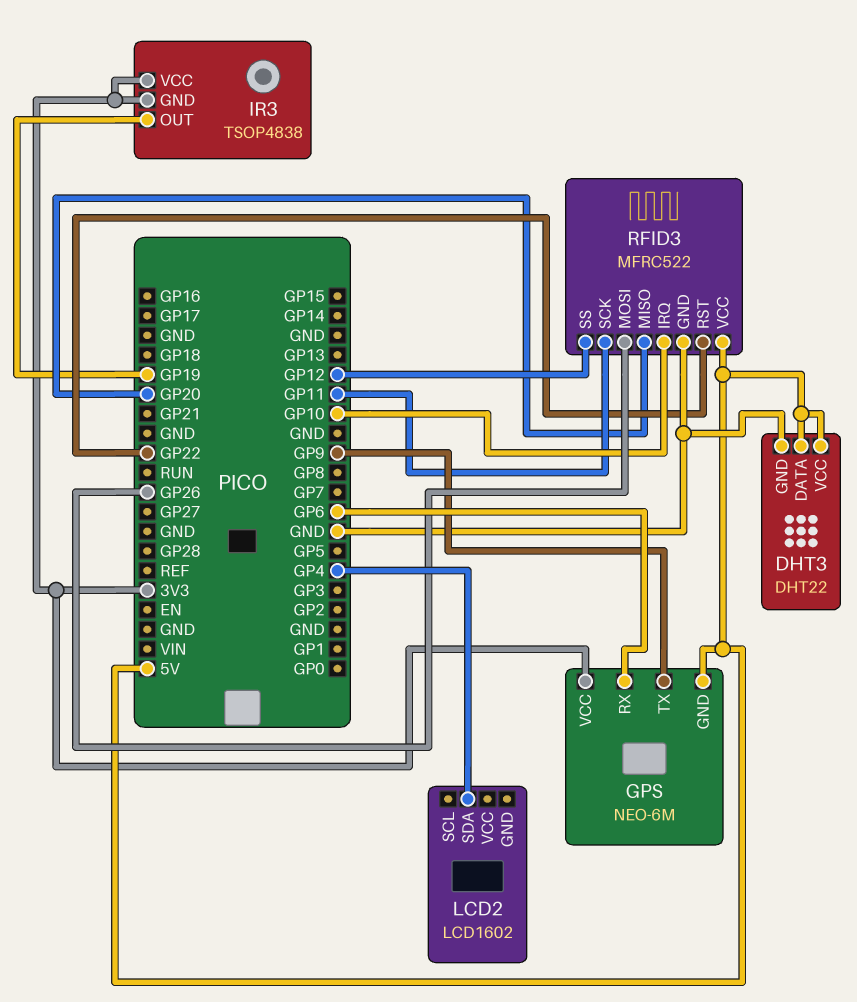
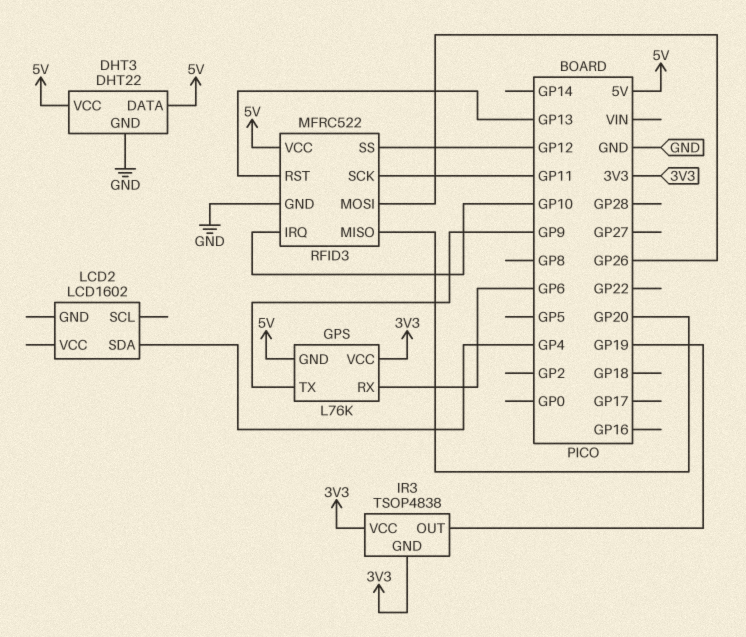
GPS: NEO-6M -> L76K
RFID3 pin RST: GP22 -> GP13

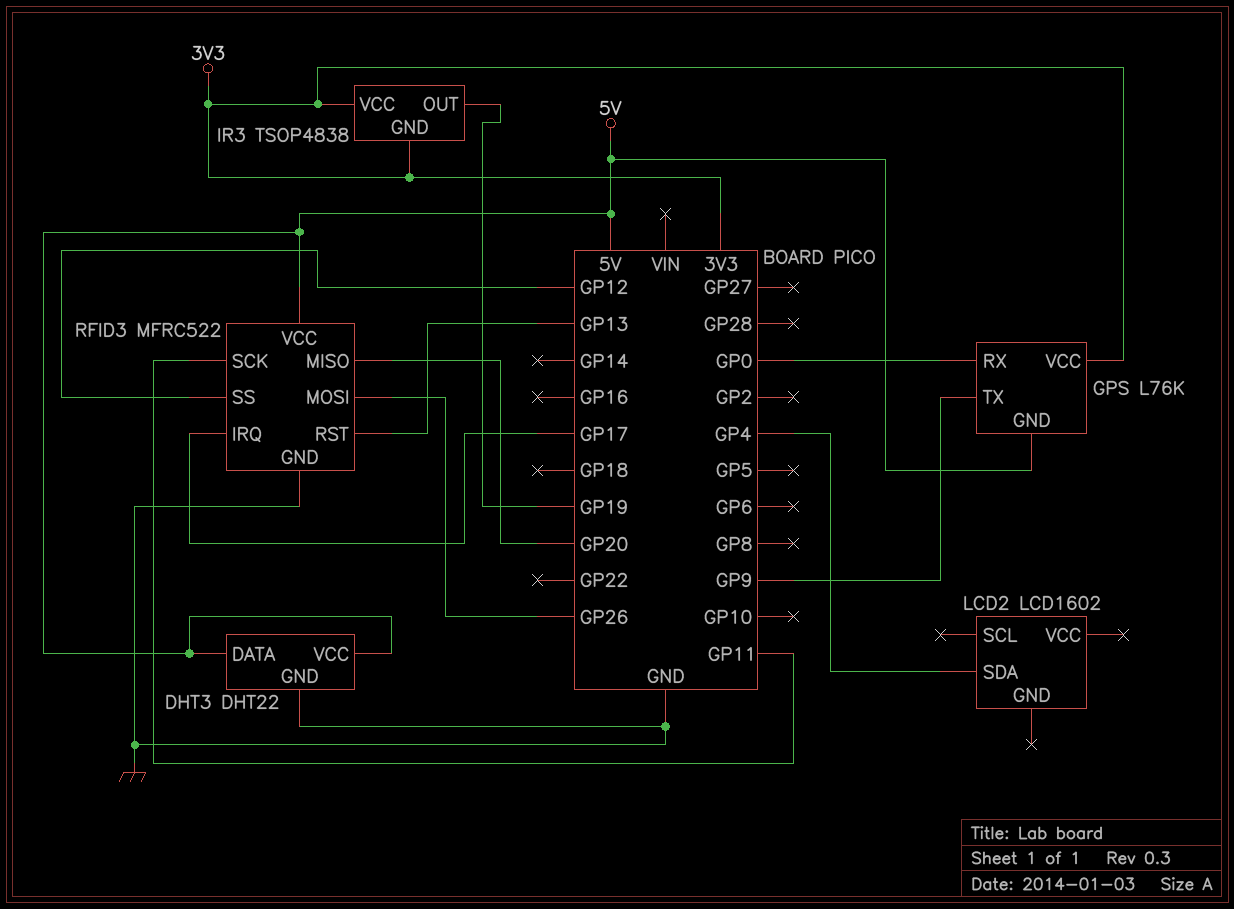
GPS pin RX: GP6 -> GP0
RFID3 pin IRQ: GP10 -> GP17

